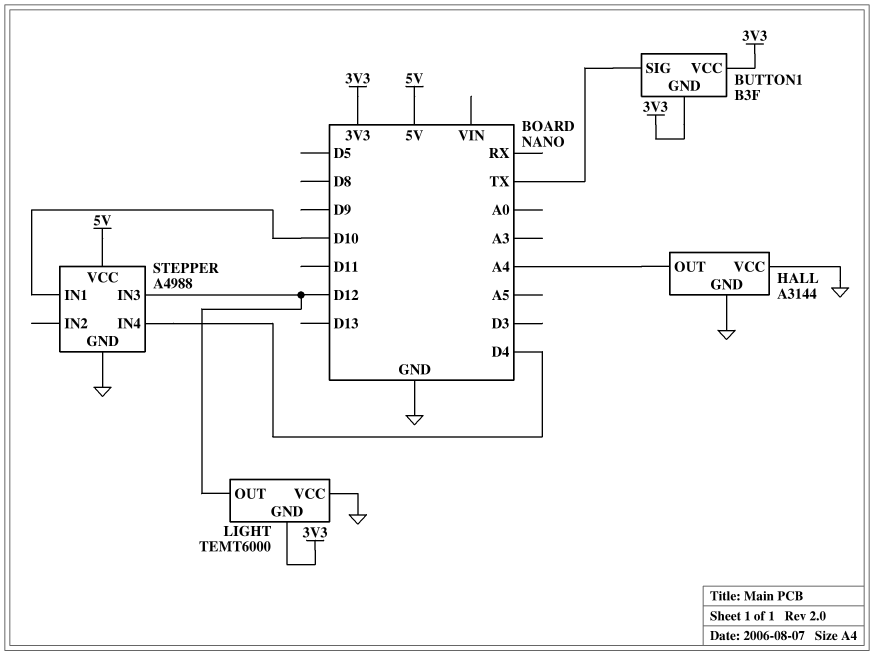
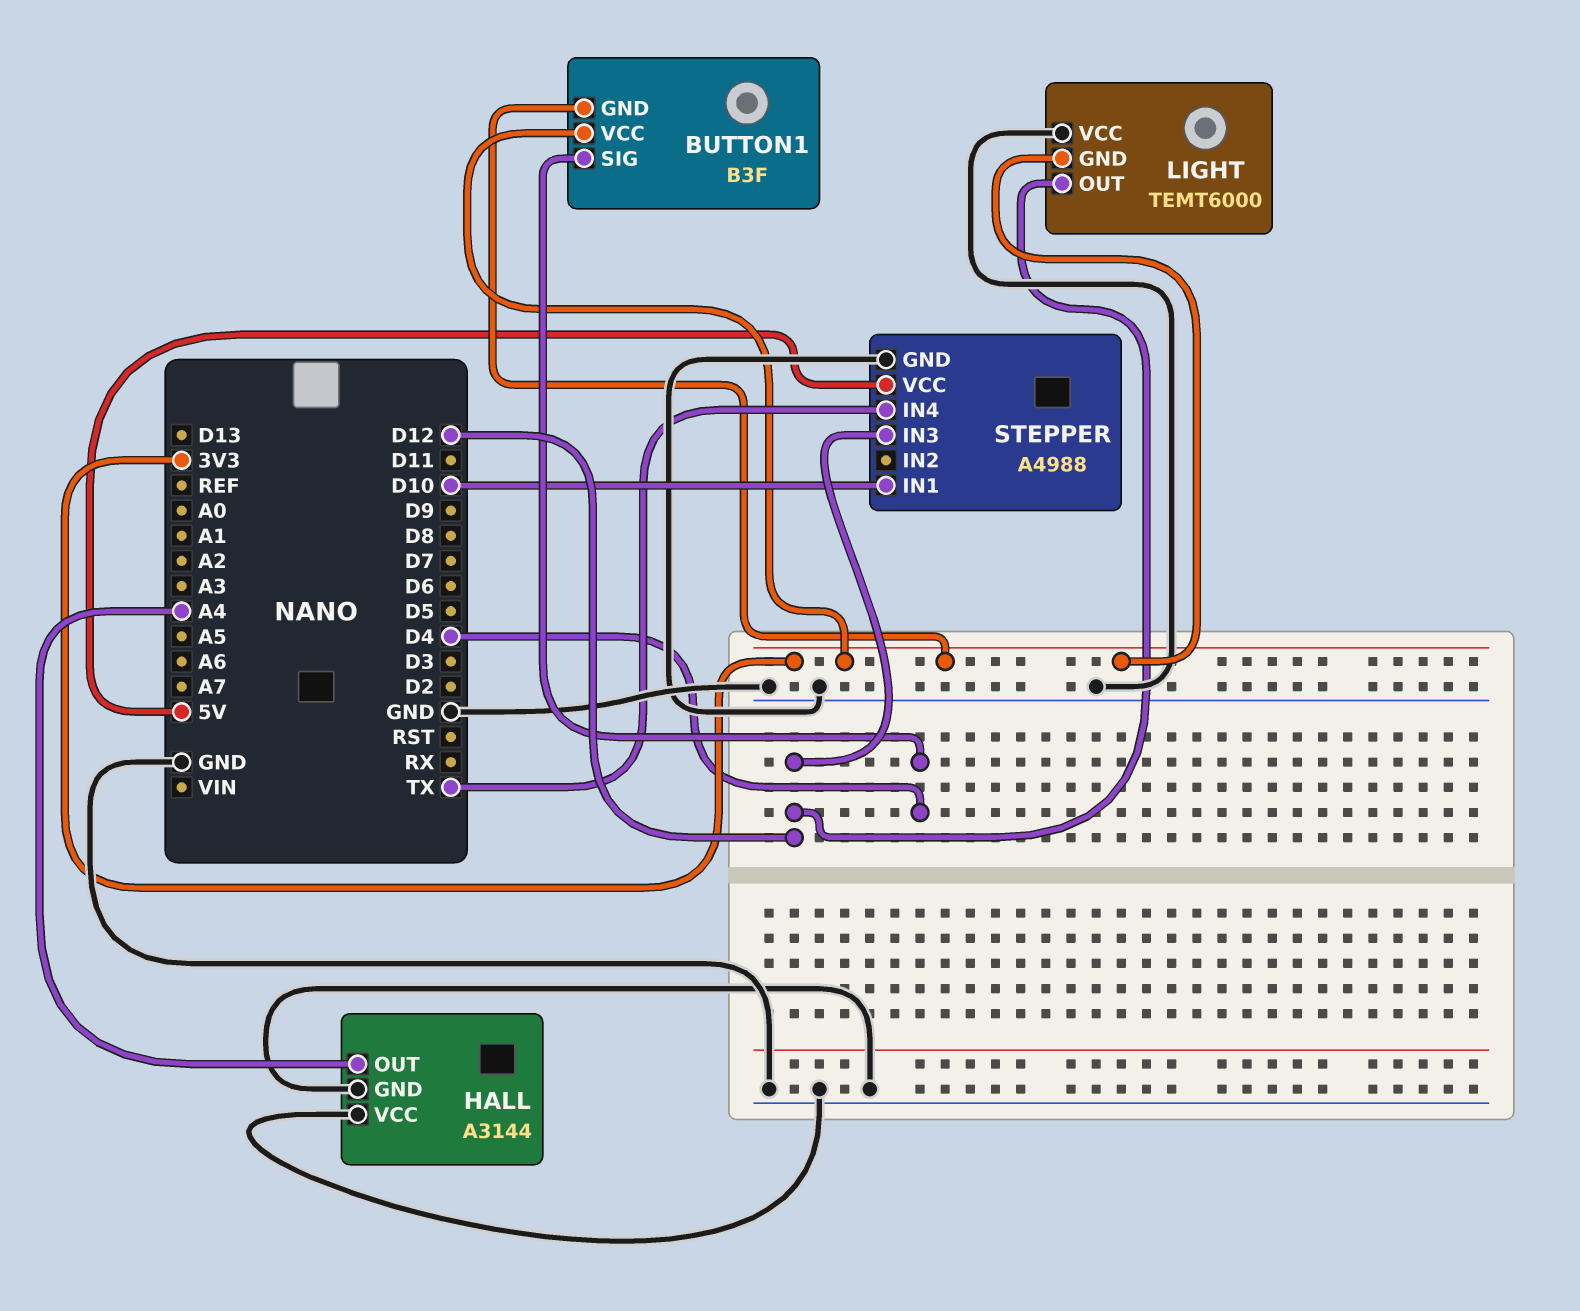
BUTTON1 pin SIG: TX -> D4
STEPPER pin IN4: D4 -> TX

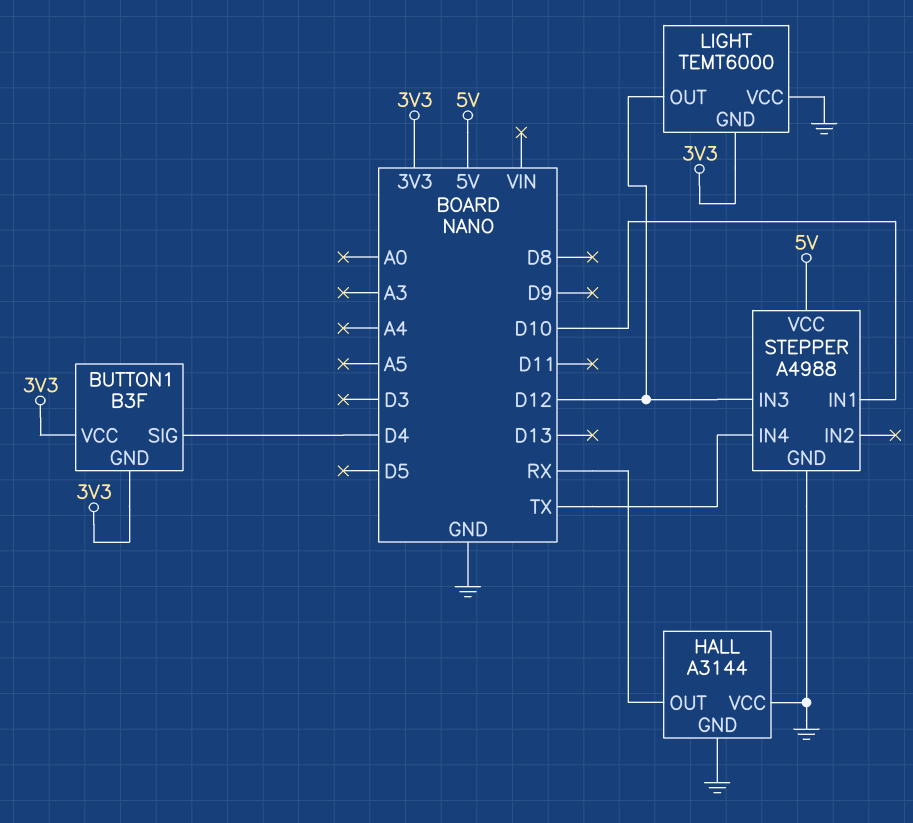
HALL pin OUT: A4 -> RX

